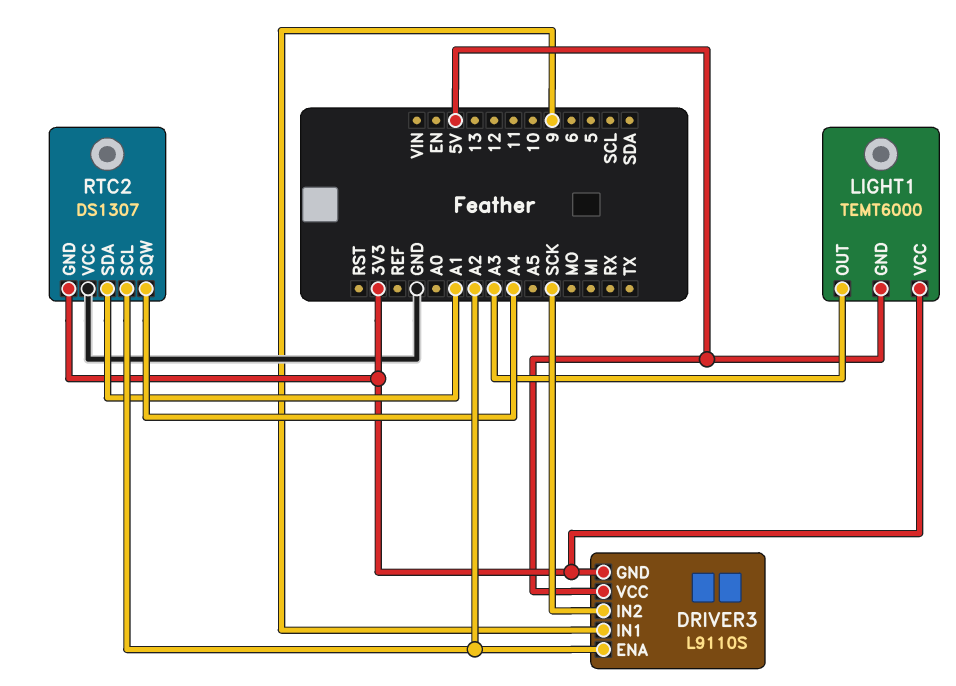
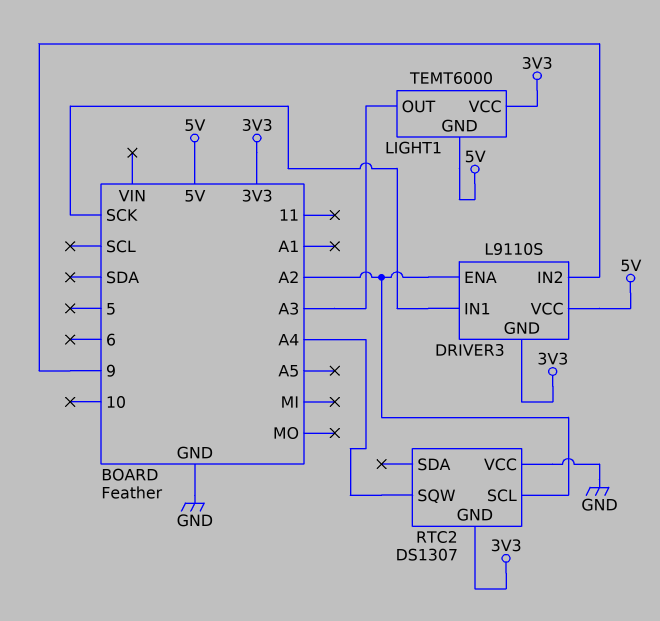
DRIVER3 pin IN1: 9 -> SCK
DRIVER3 pin IN2: SCK -> 9
RTC2 pin SDA: A1 -> none

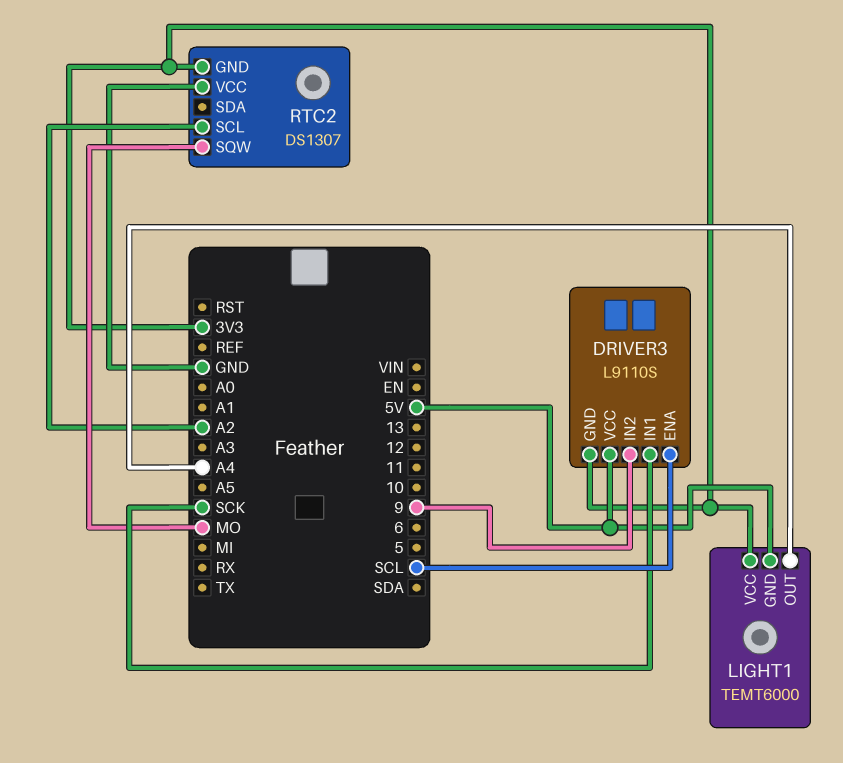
DRIVER3 pin ENA: A2 -> SCL
LIGHT1 pin OUT: A3 -> A4
RTC2 pin SQW: A4 -> MO

